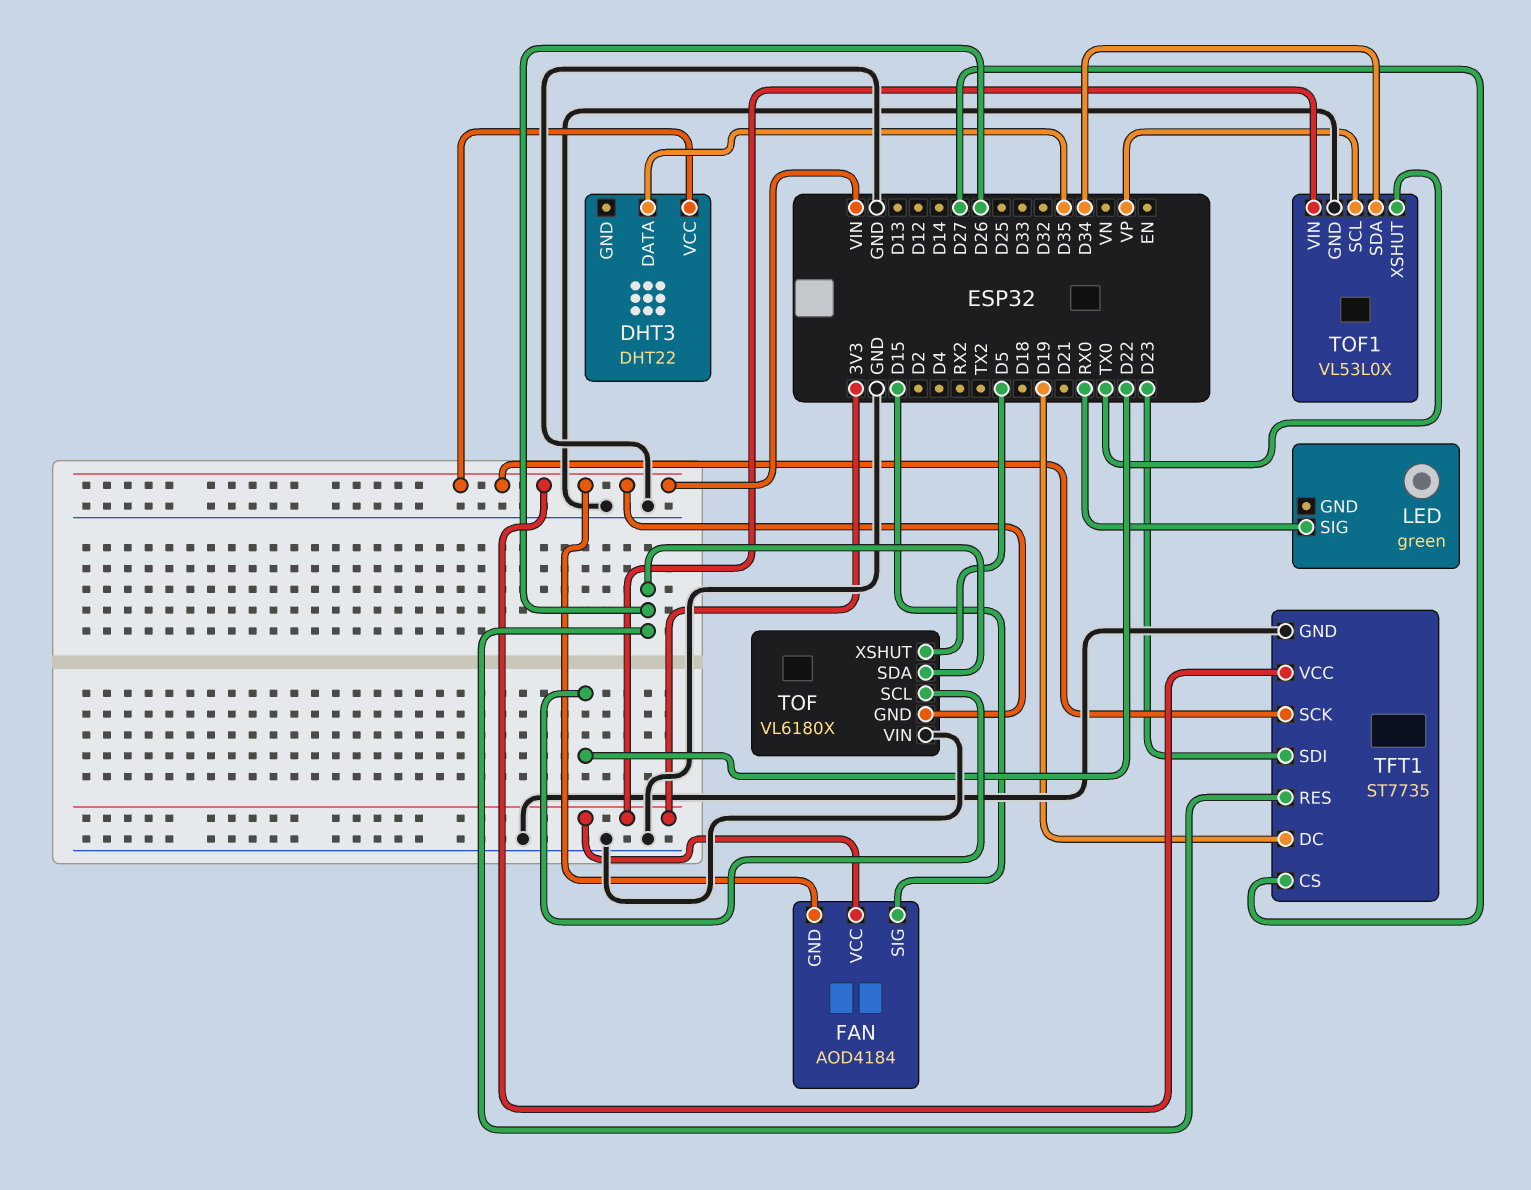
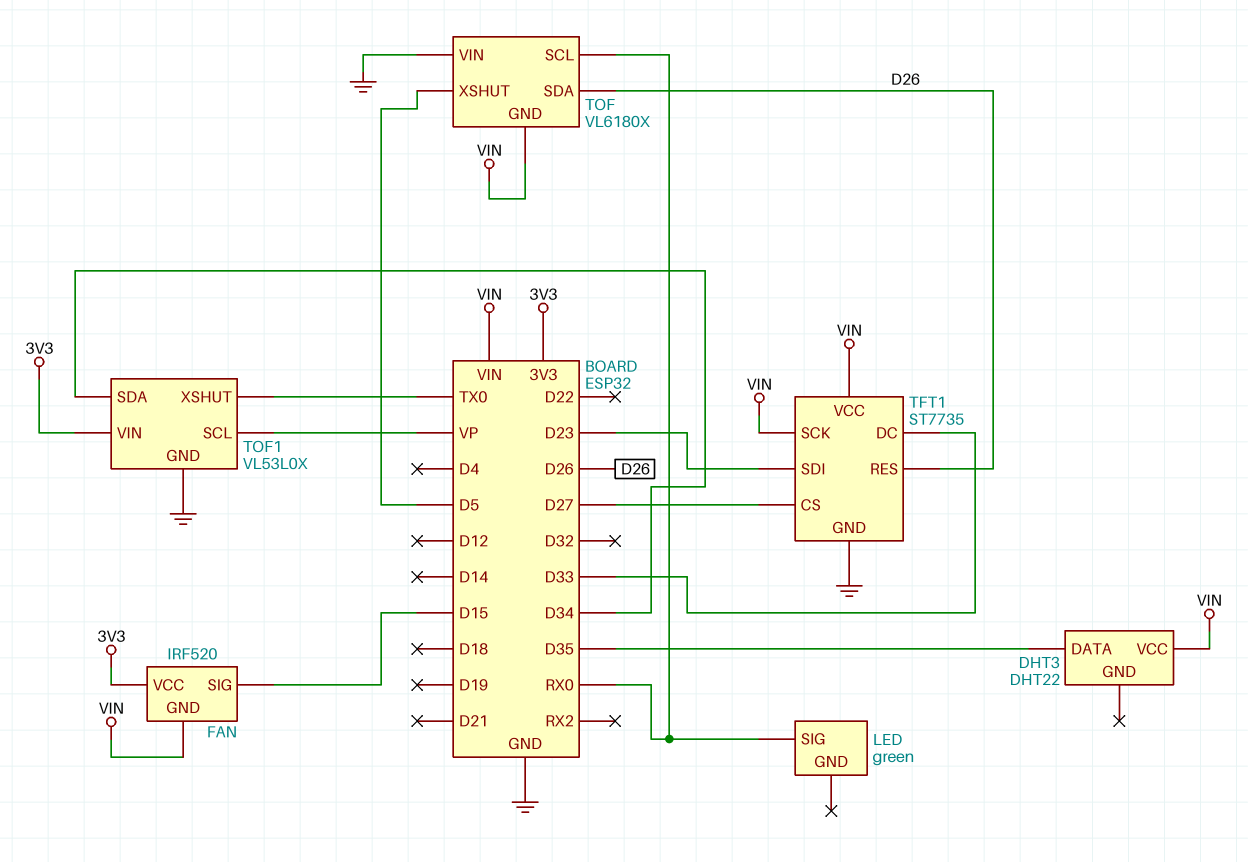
FAN: AOD4184 -> IRF520
TFT1 pin DC: D19 -> D33
TOF pin SCL: D22 -> RX0

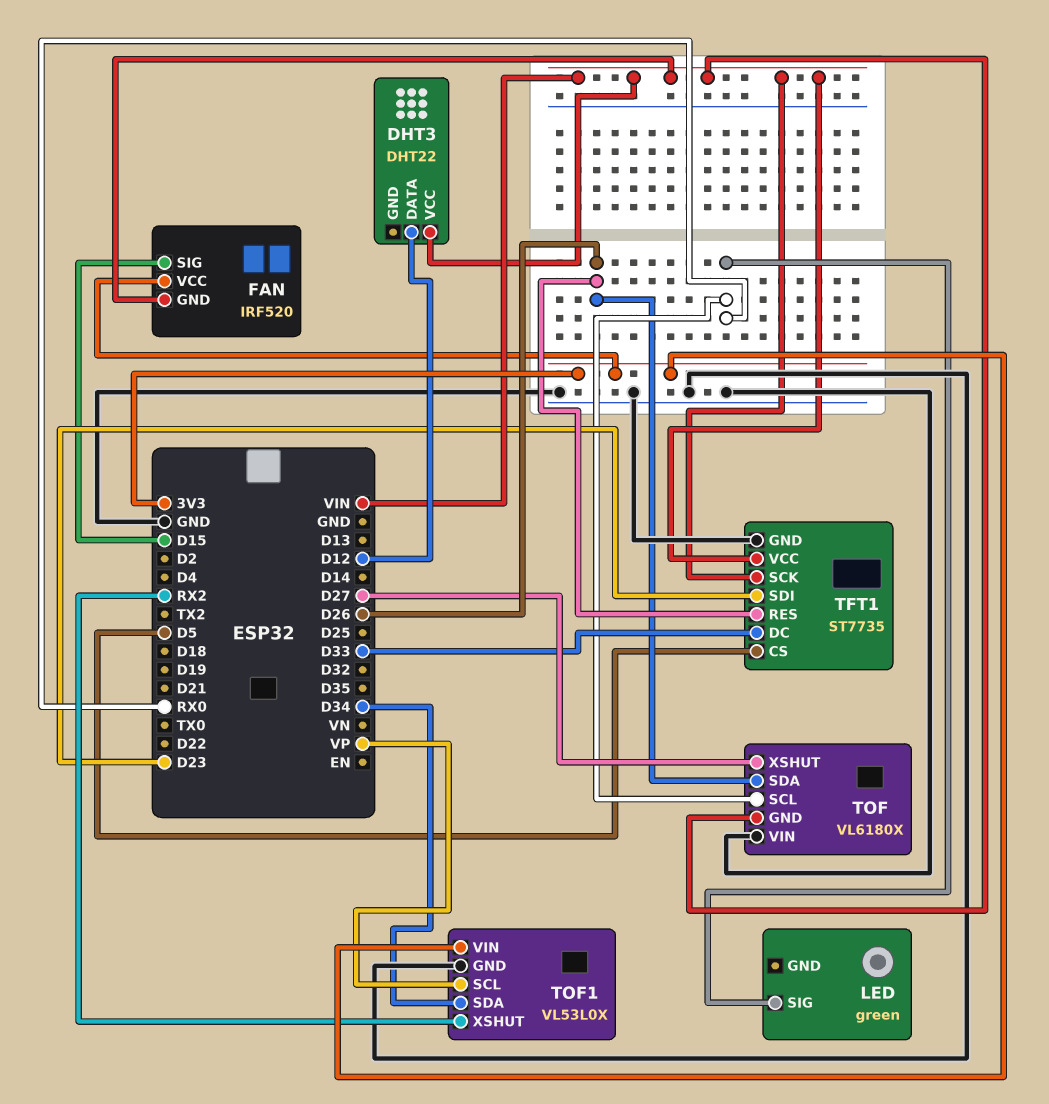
DHT3 pin DATA: D35 -> D12
TFT1 pin CS: D27 -> D5
TOF pin XSHUT: D5 -> D27
TOF1 pin XSHUT: TX0 -> RX2

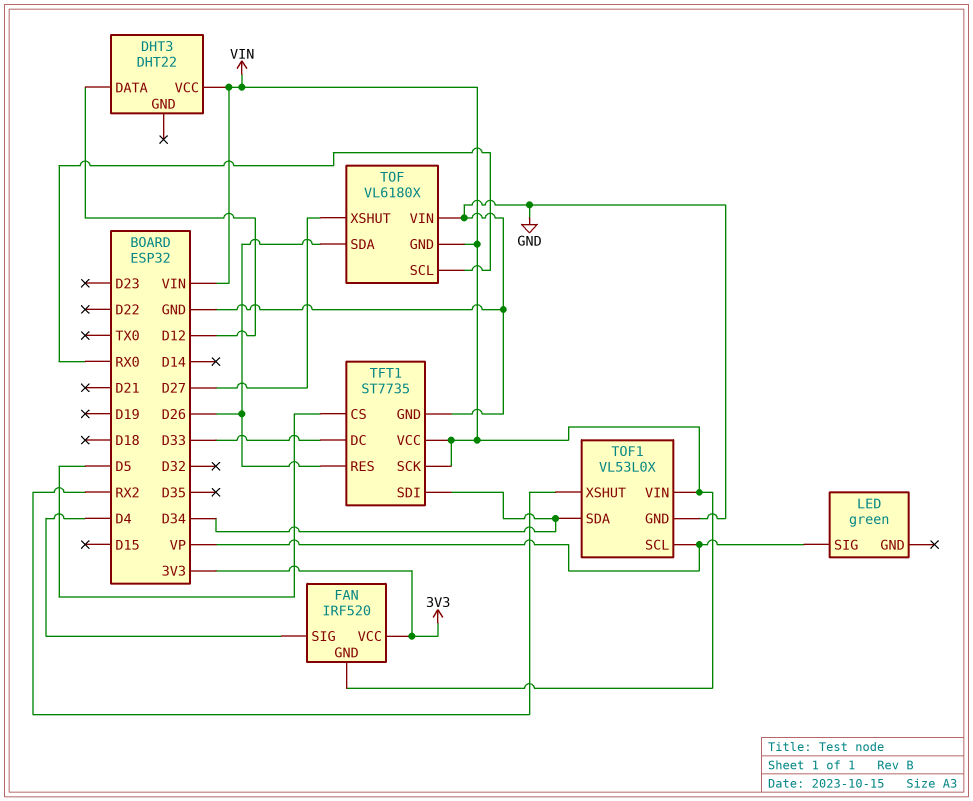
FAN pin SIG: D15 -> D4
LED pin SIG: RX0 -> VP
TFT1 pin SDI: D23 -> D34
TOF1 pin VIN: 3V3 -> VIN

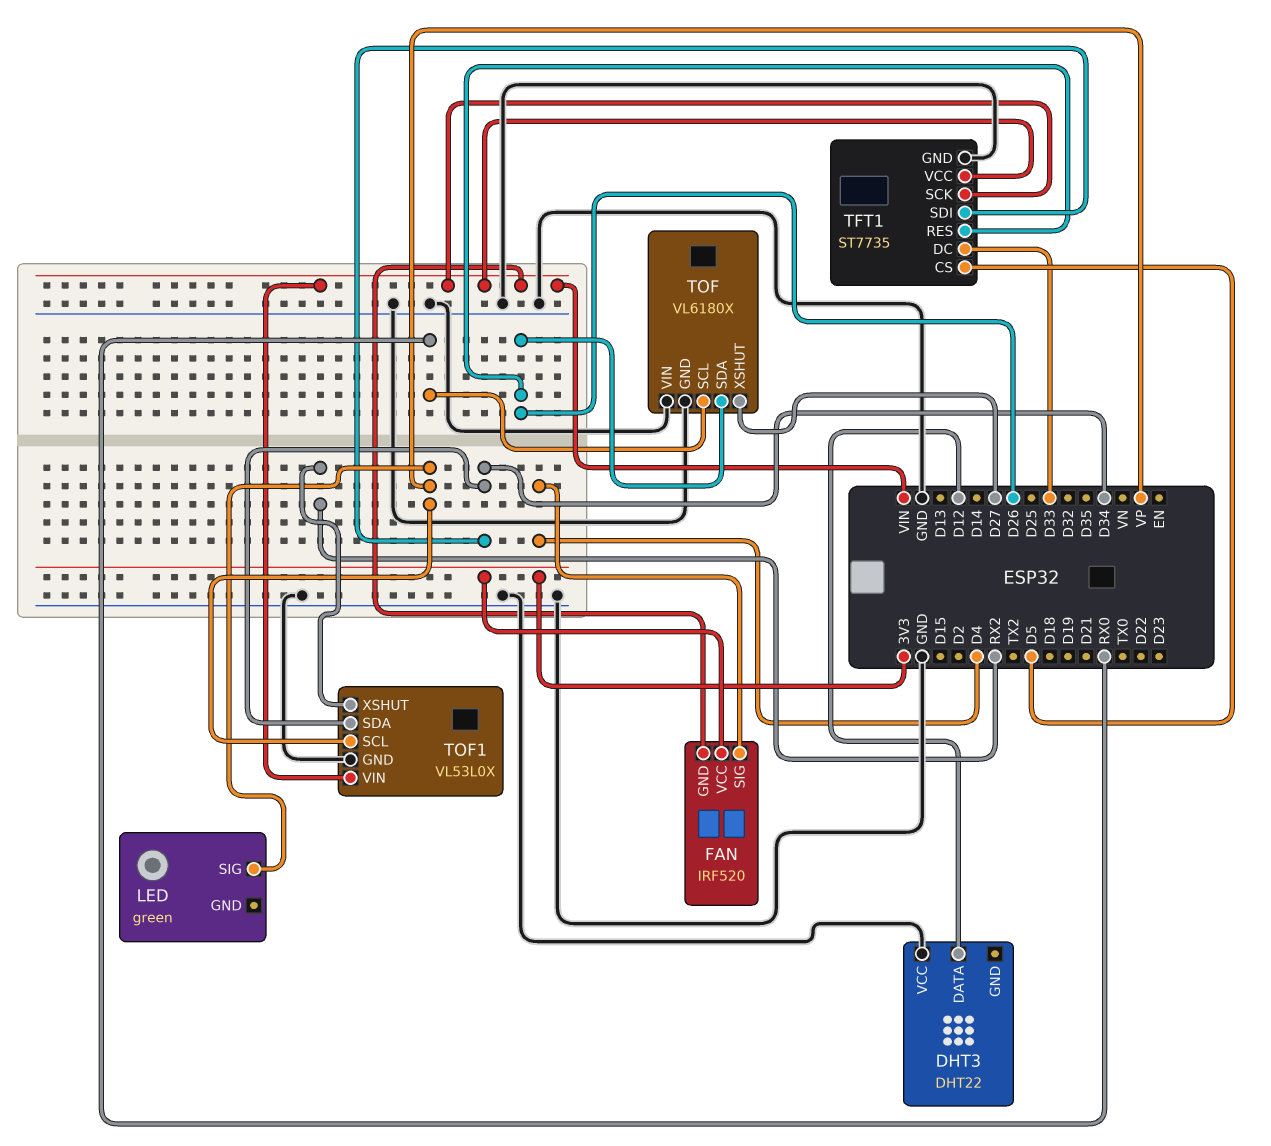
DHT3 pin VCC: VIN -> GND
TOF pin GND: VIN -> GND

